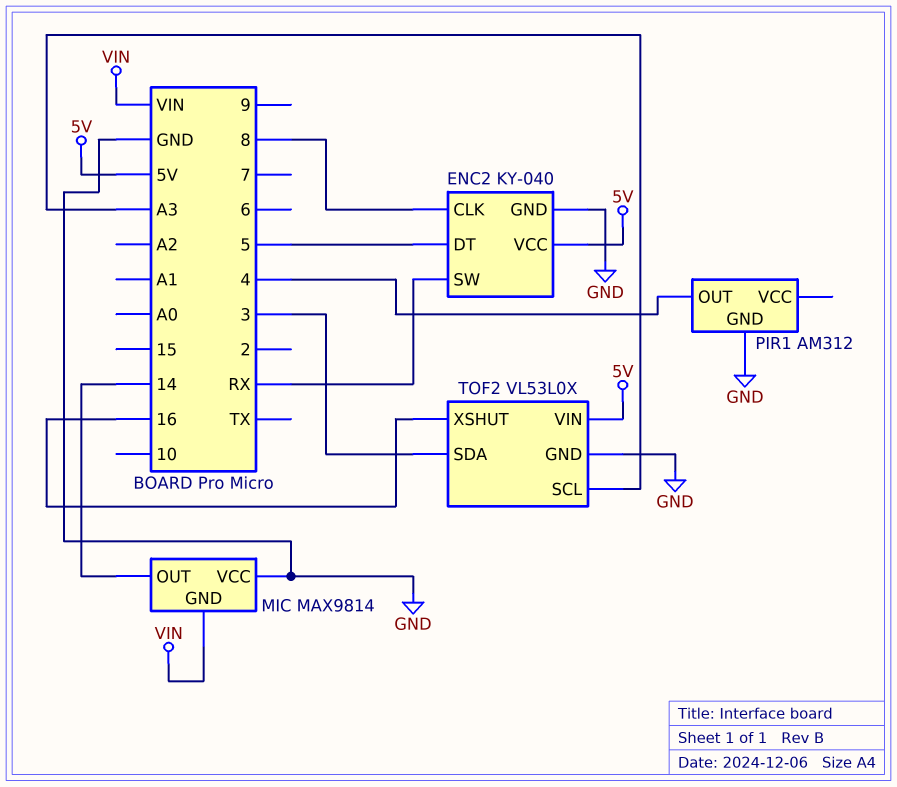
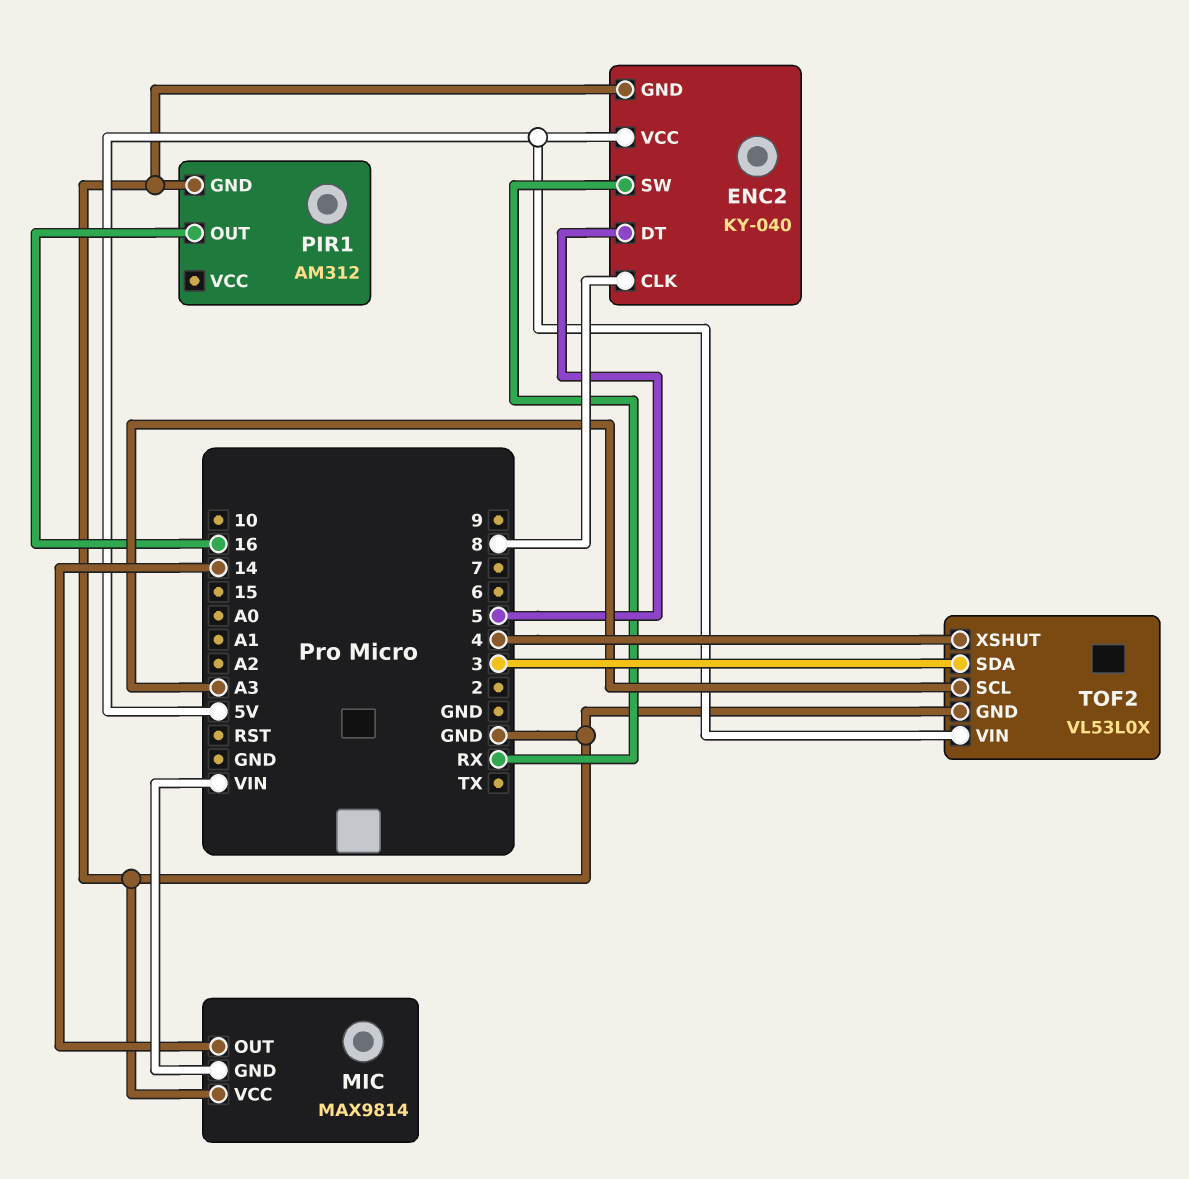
PIR1 pin OUT: 4 -> 16
TOF2 pin XSHUT: 16 -> 4

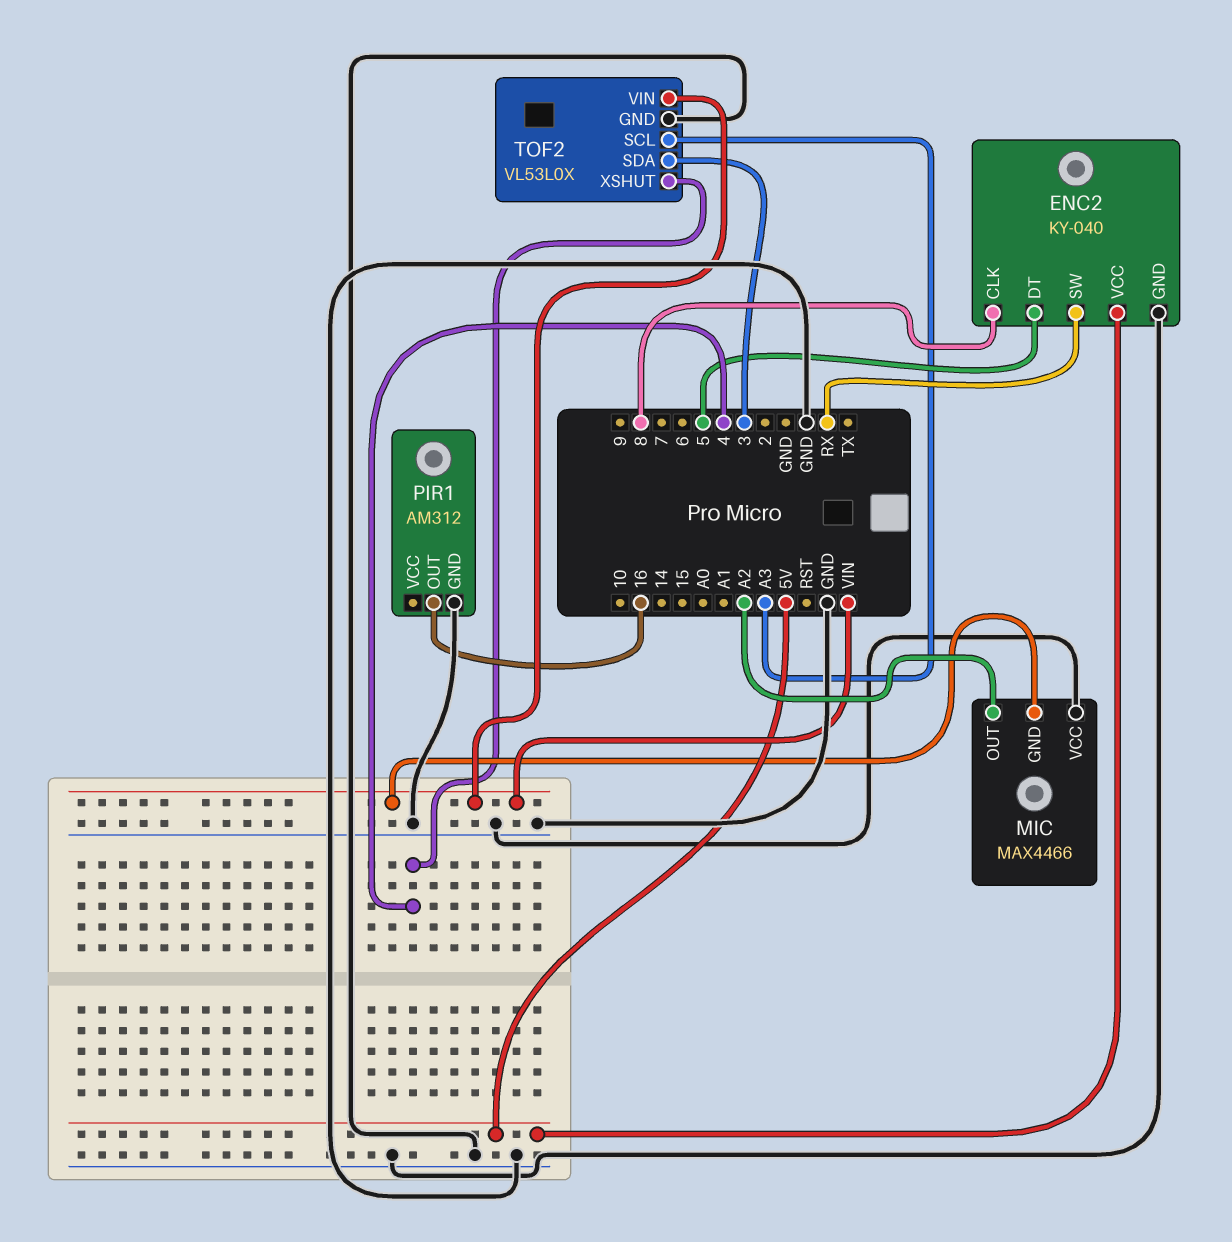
MIC: MAX9814 -> MAX4466
MIC pin OUT: 14 -> A2
TOF2 pin VIN: 5V -> VIN

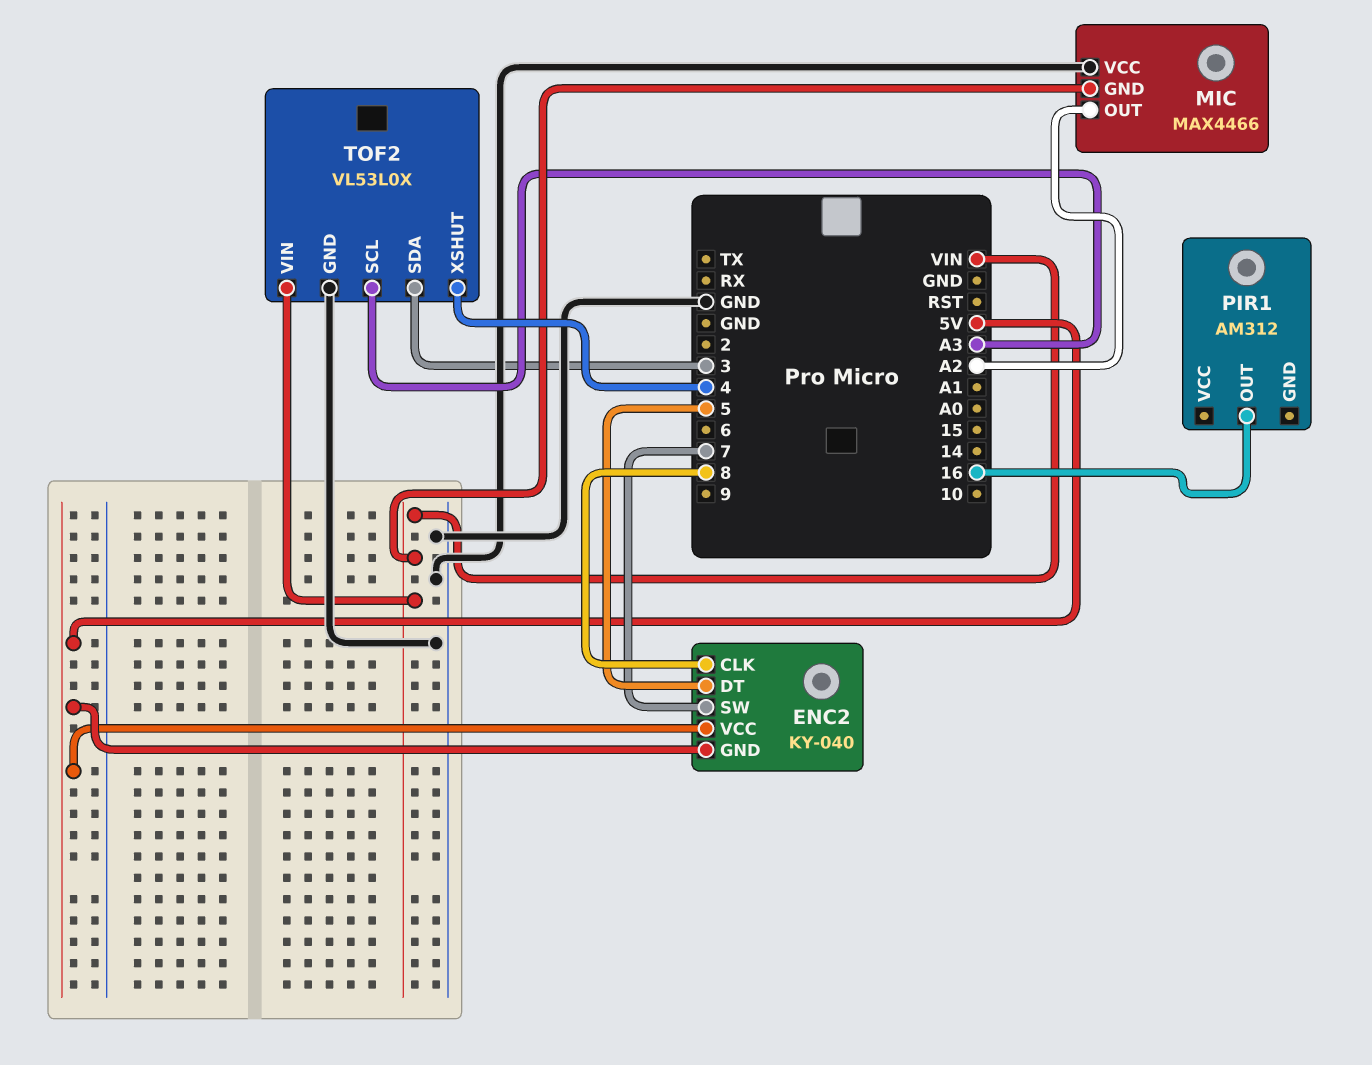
ENC2 pin GND: GND -> 5V
ENC2 pin SW: RX -> 7
PIR1 pin GND: GND -> none

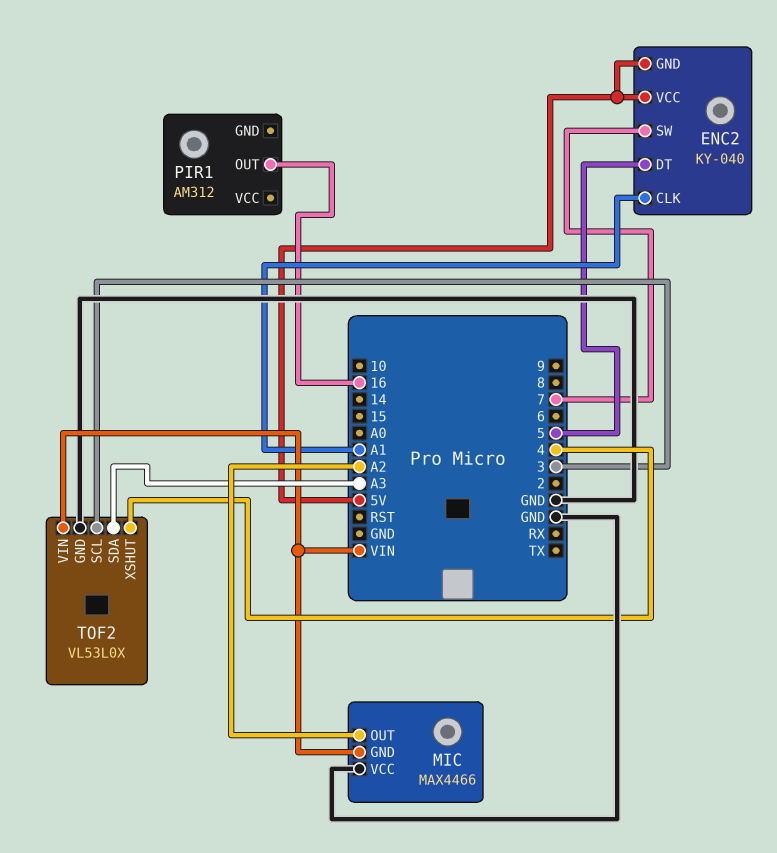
ENC2 pin CLK: 8 -> A1
TOF2 pin SCL: A3 -> 3
TOF2 pin SDA: 3 -> A3

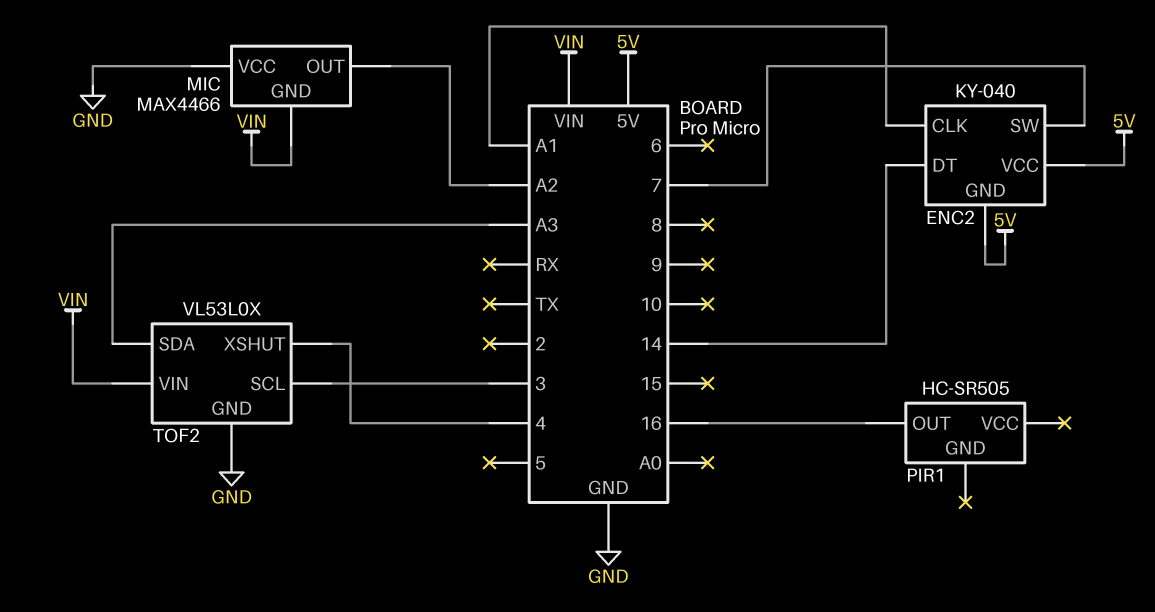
ENC2 pin DT: 5 -> 14
PIR1: AM312 -> HC-SR505

